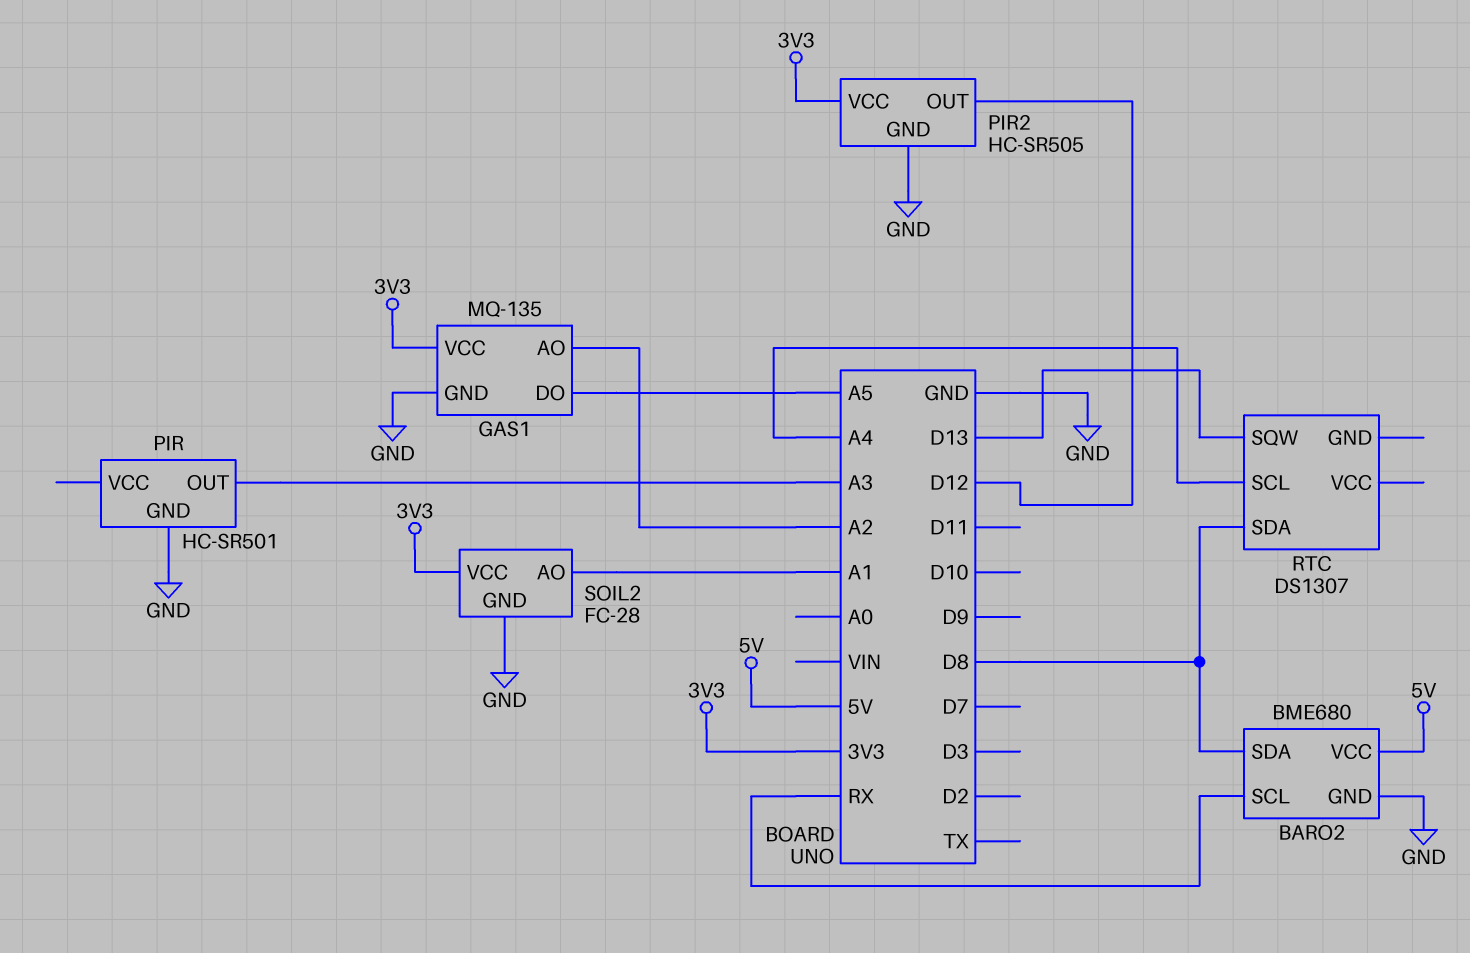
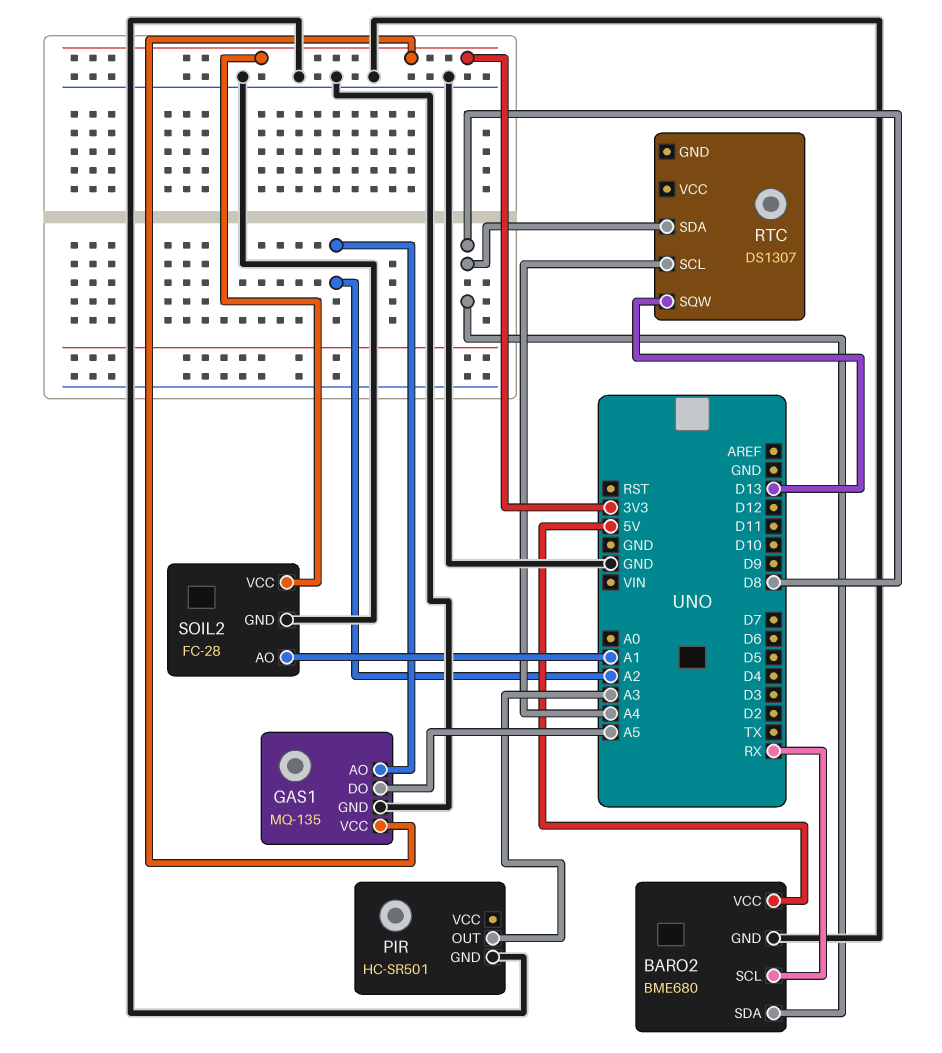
PIR2: HC-SR505 -> none
PIR2 pin GND: GND -> none
PIR2 pin OUT: D12 -> none
PIR2 pin VCC: 3V3 -> none

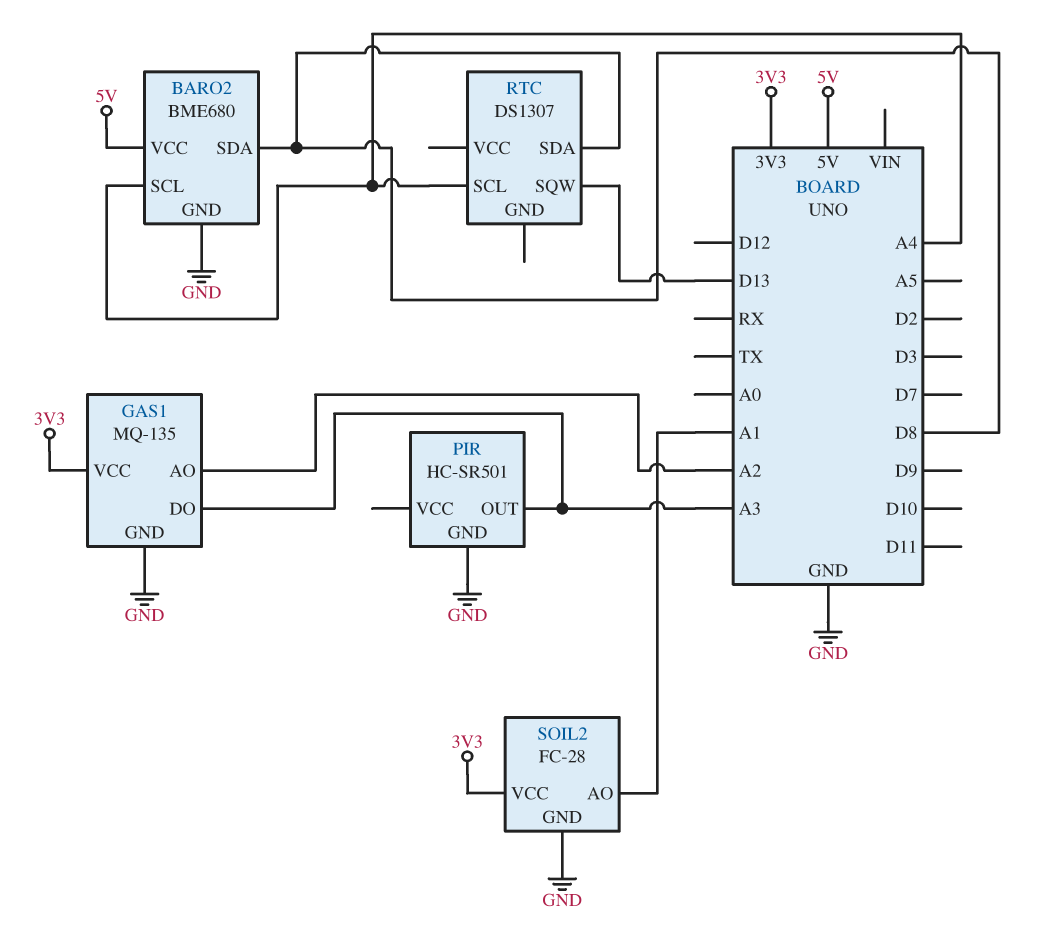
BARO2 pin SCL: RX -> A4
GAS1 pin DO: A5 -> A3

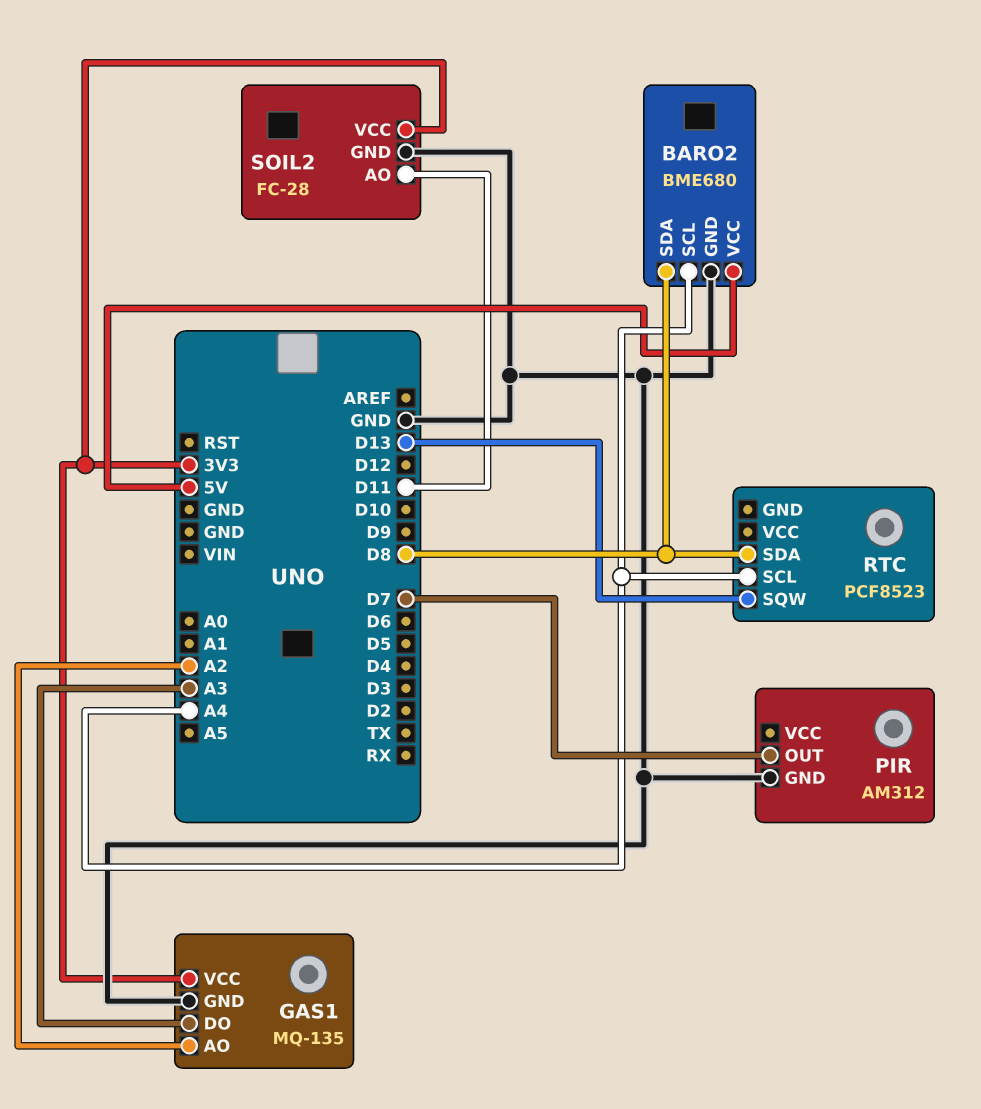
PIR: HC-SR501 -> AM312
PIR pin OUT: A3 -> D7
RTC: DS1307 -> PCF8523
SOIL2 pin AO: A1 -> D11

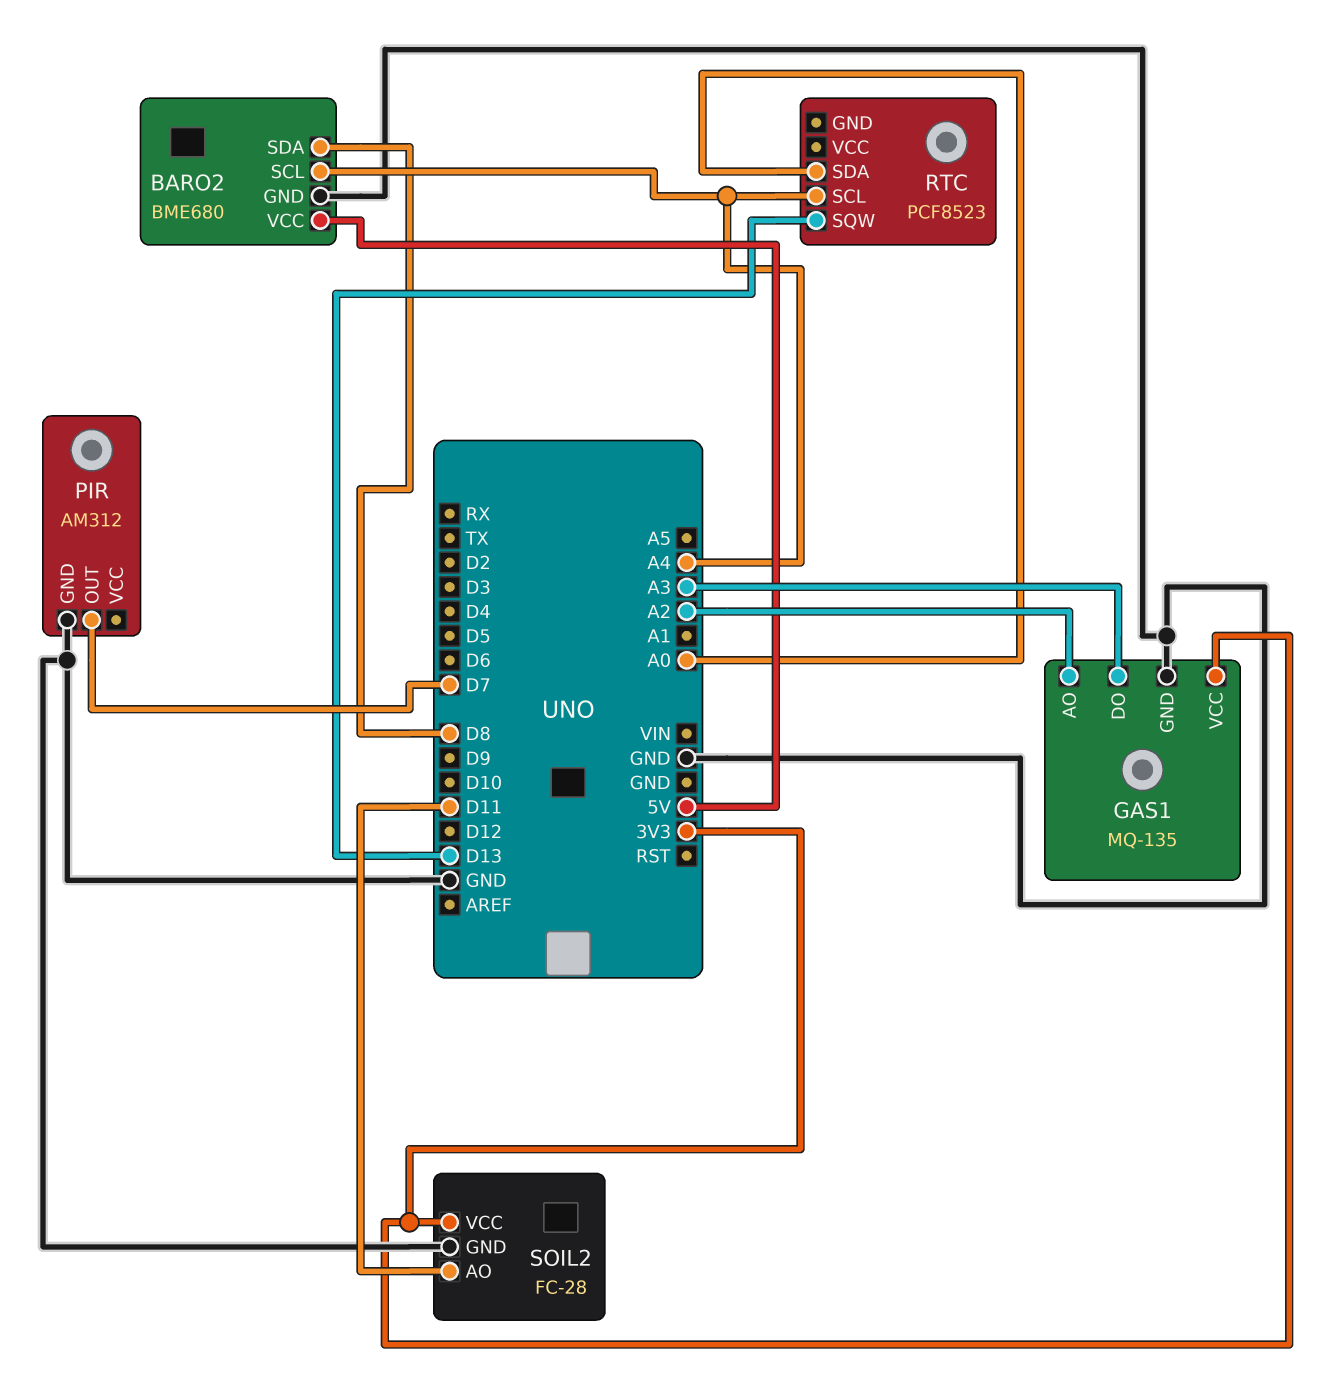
RTC pin SDA: D8 -> A0

